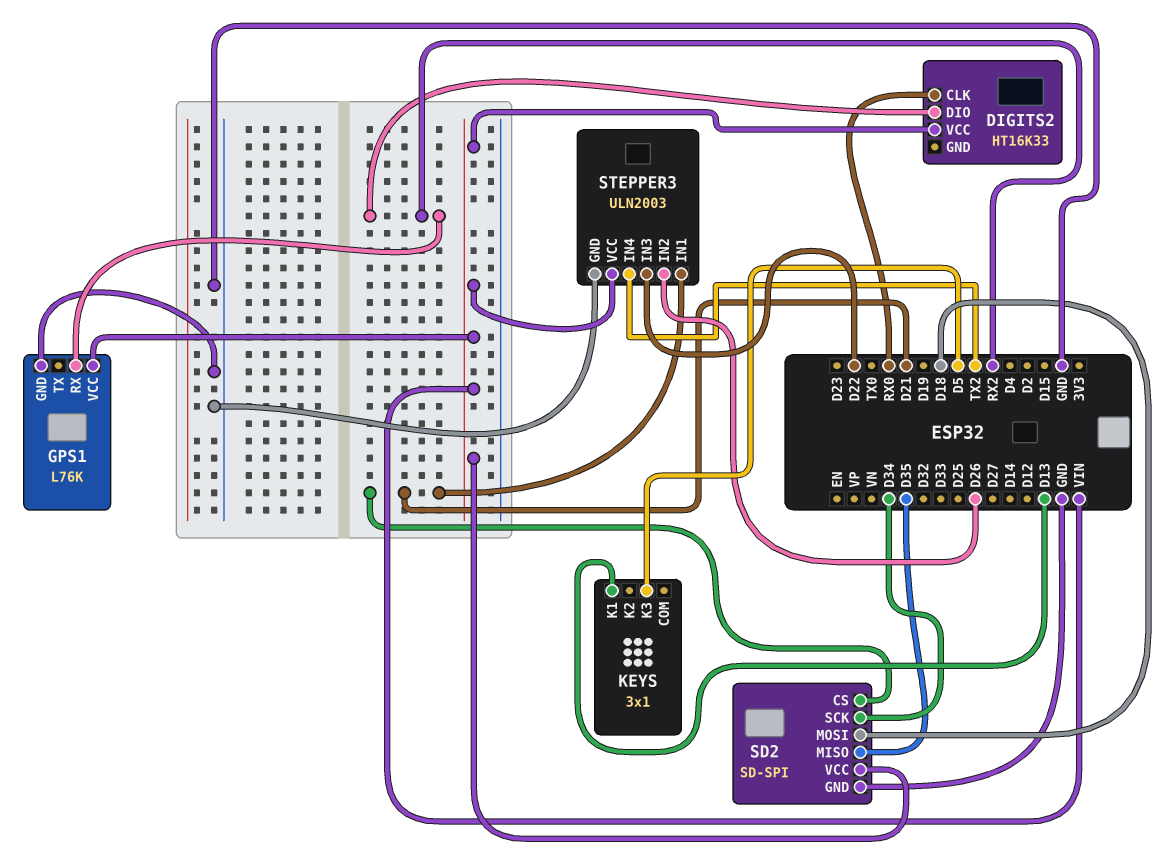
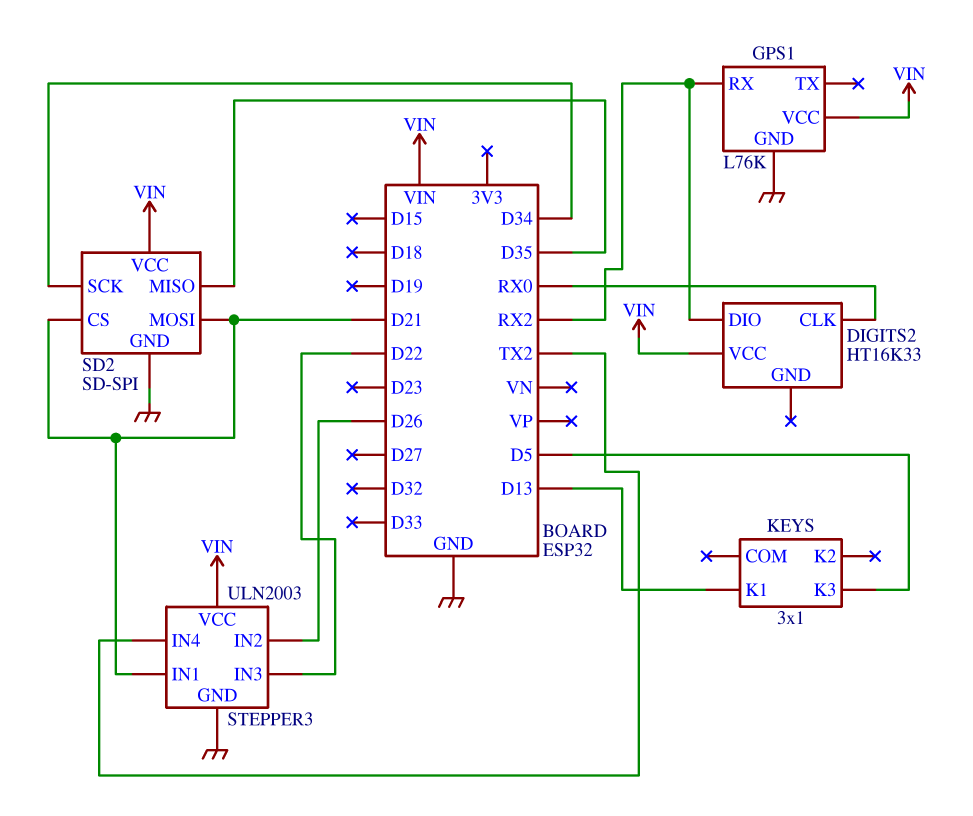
SD2 pin MOSI: D18 -> D21

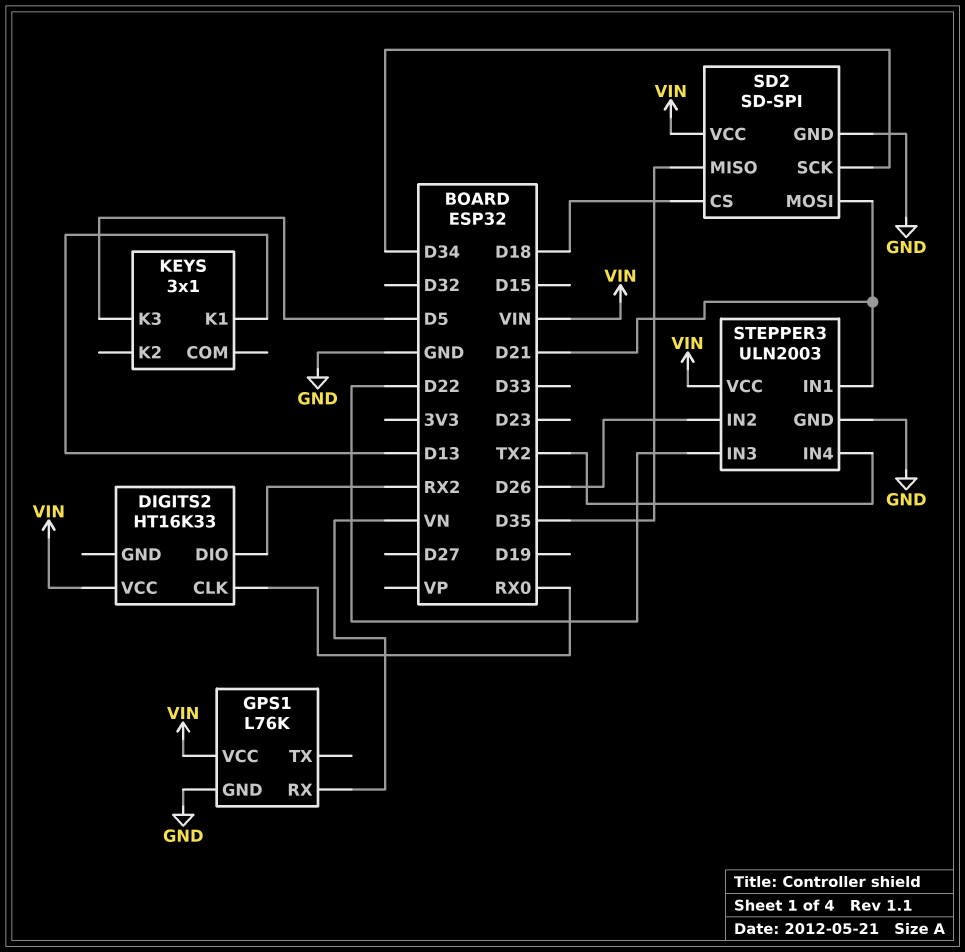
GPS1 pin RX: RX2 -> VN
SD2 pin CS: D21 -> D18

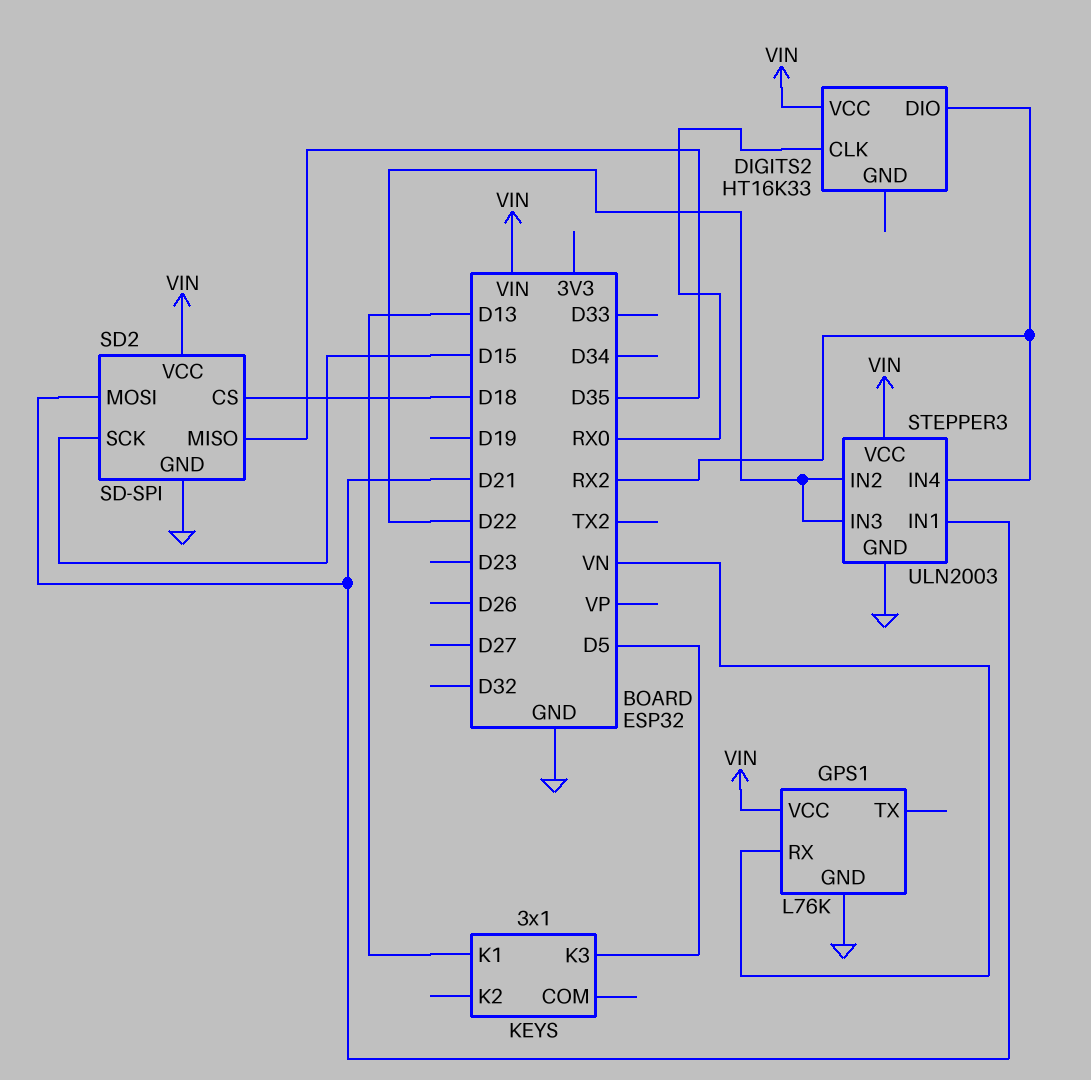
SD2 pin SCK: D34 -> D15
STEPPER3 pin IN2: D26 -> D22
STEPPER3 pin IN4: TX2 -> RX2

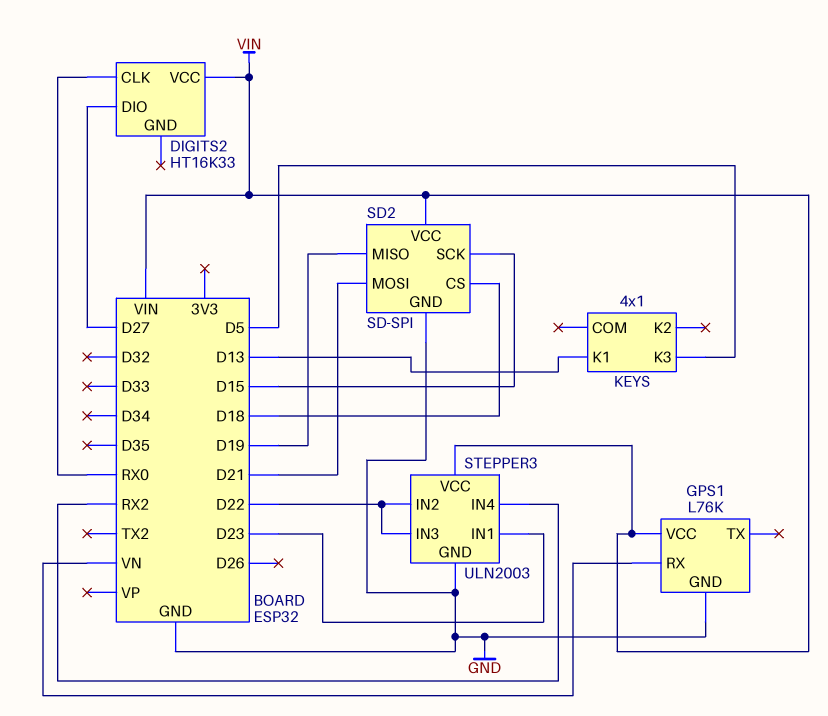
DIGITS2 pin DIO: RX2 -> D27
KEYS: 3x1 -> 4x1
SD2 pin MISO: D35 -> D19
STEPPER3 pin IN1: D21 -> D23

